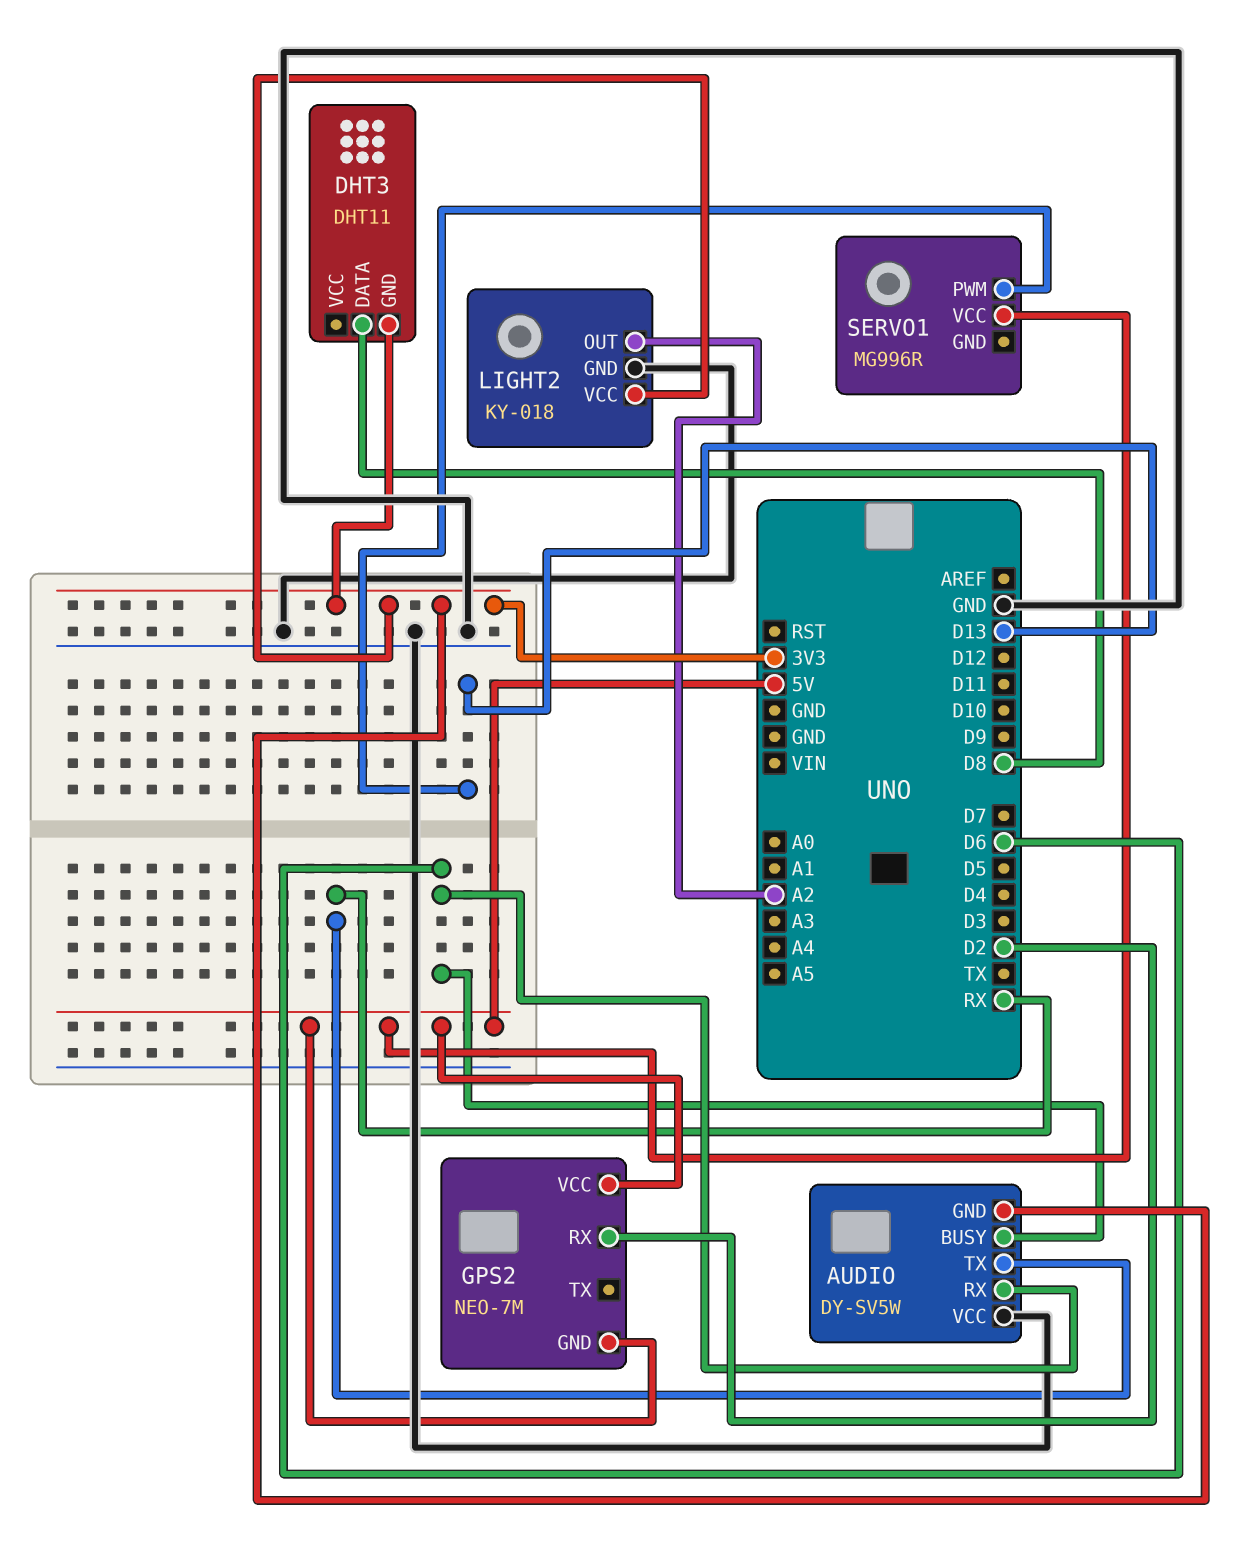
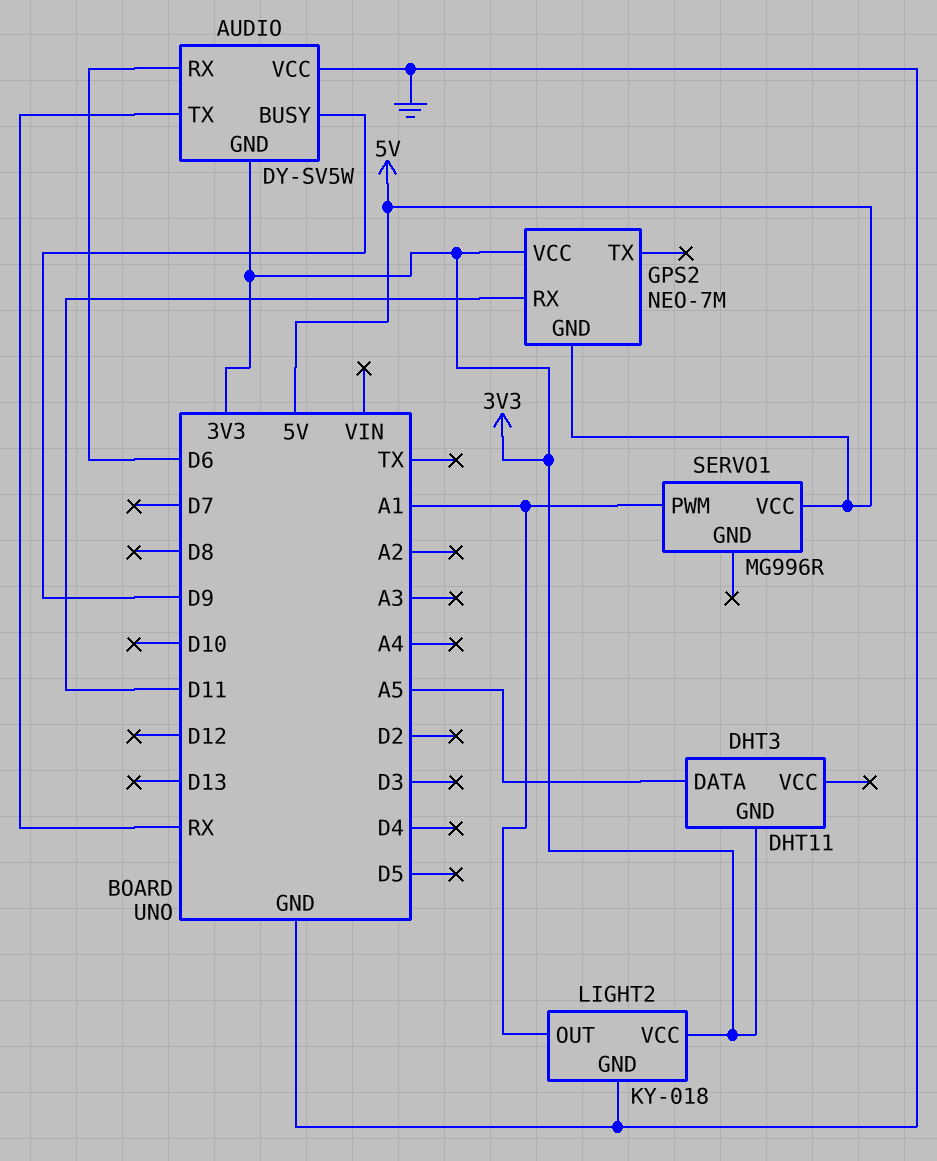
AUDIO pin BUSY: D6 -> D9
DHT3 pin DATA: D8 -> A5
GPS2 pin RX: D2 -> D11
GPS2 pin VCC: 5V -> 3V3
LIGHT2 pin OUT: A2 -> A1
SERVO1 pin PWM: D13 -> A1

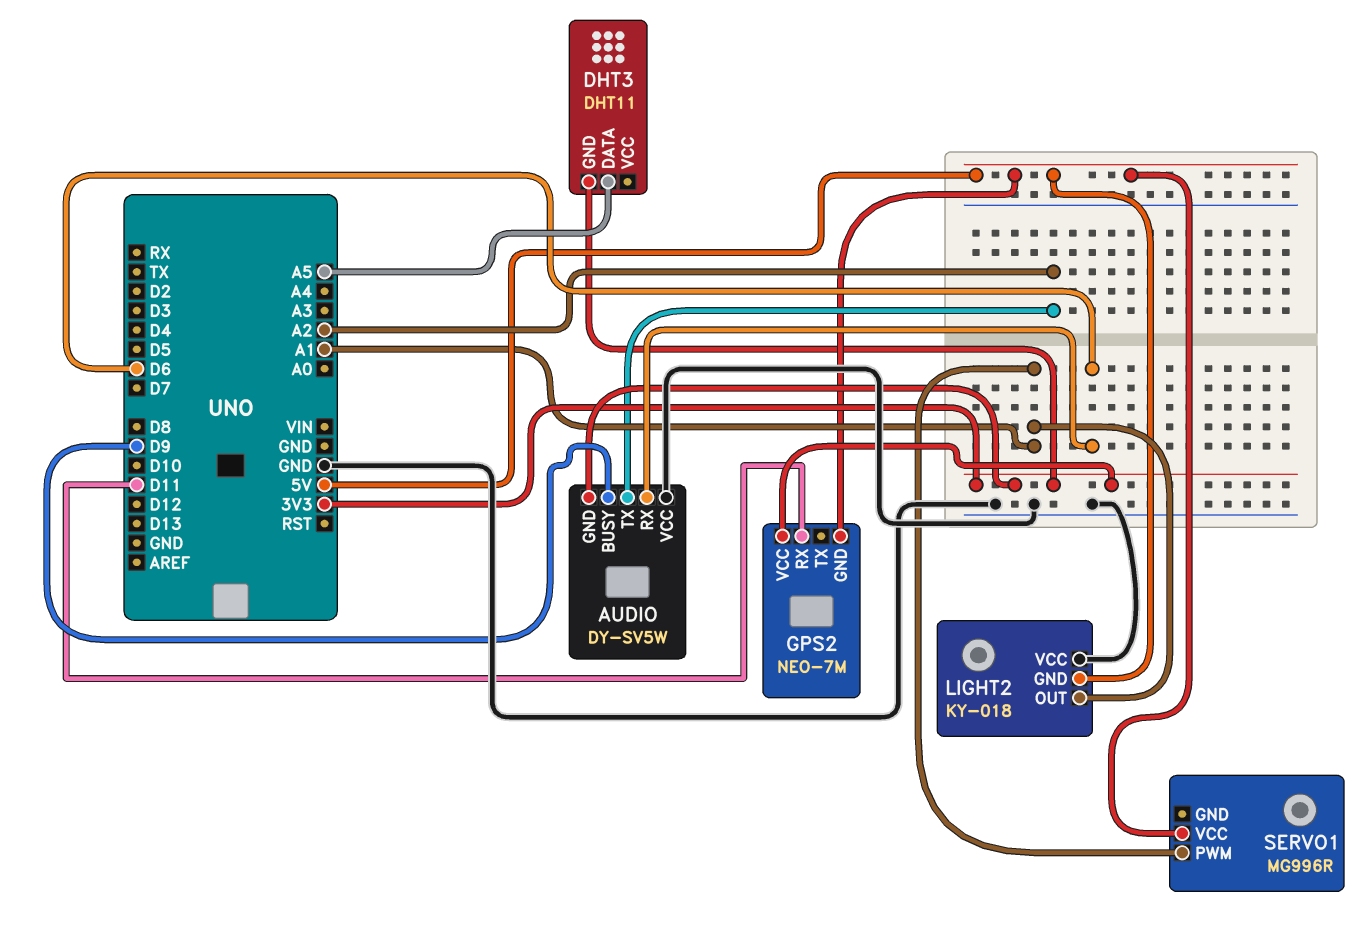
AUDIO pin TX: RX -> A2
LIGHT2 pin GND: GND -> 5V
LIGHT2 pin VCC: 3V3 -> GND

